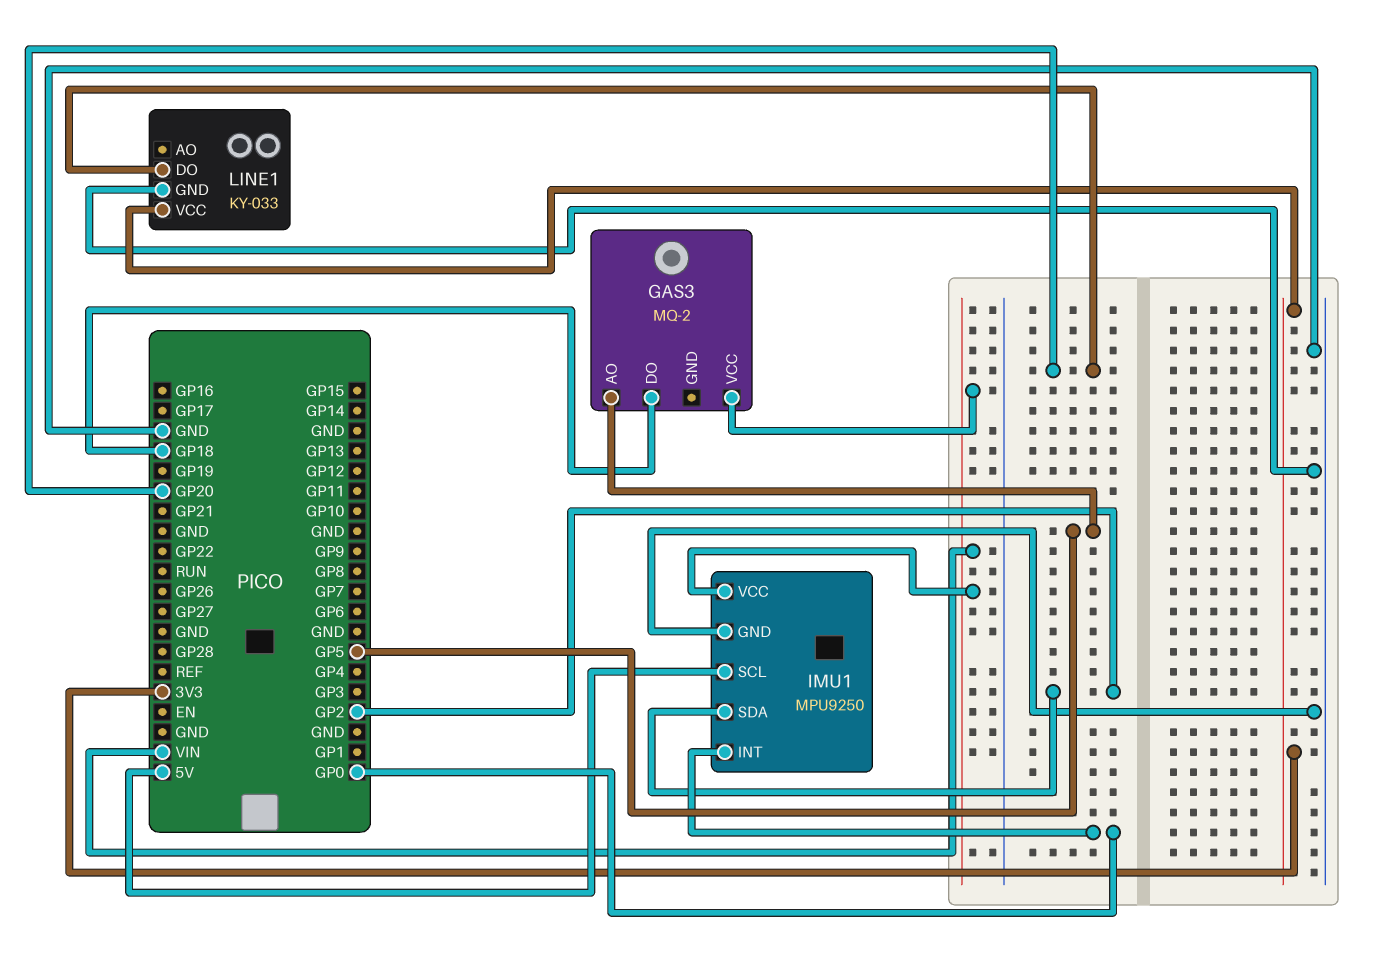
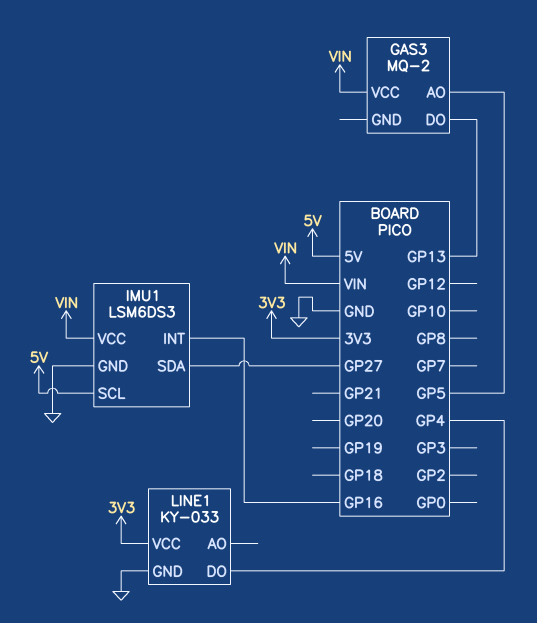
GAS3 pin DO: GP18 -> GP13
IMU1: MPU9250 -> LSM6DS3
IMU1 pin INT: GP0 -> GP16
IMU1 pin SDA: GP2 -> GP27
LINE1 pin DO: GP20 -> GP4

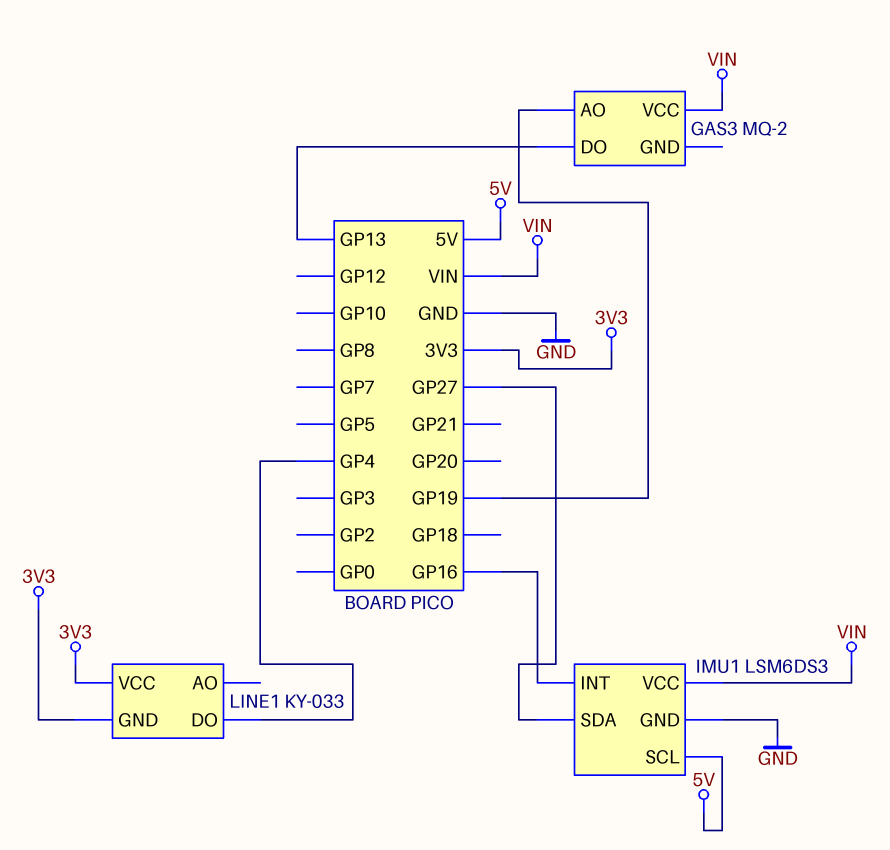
GAS3 pin AO: GP5 -> GP19
LINE1 pin GND: GND -> 3V3

